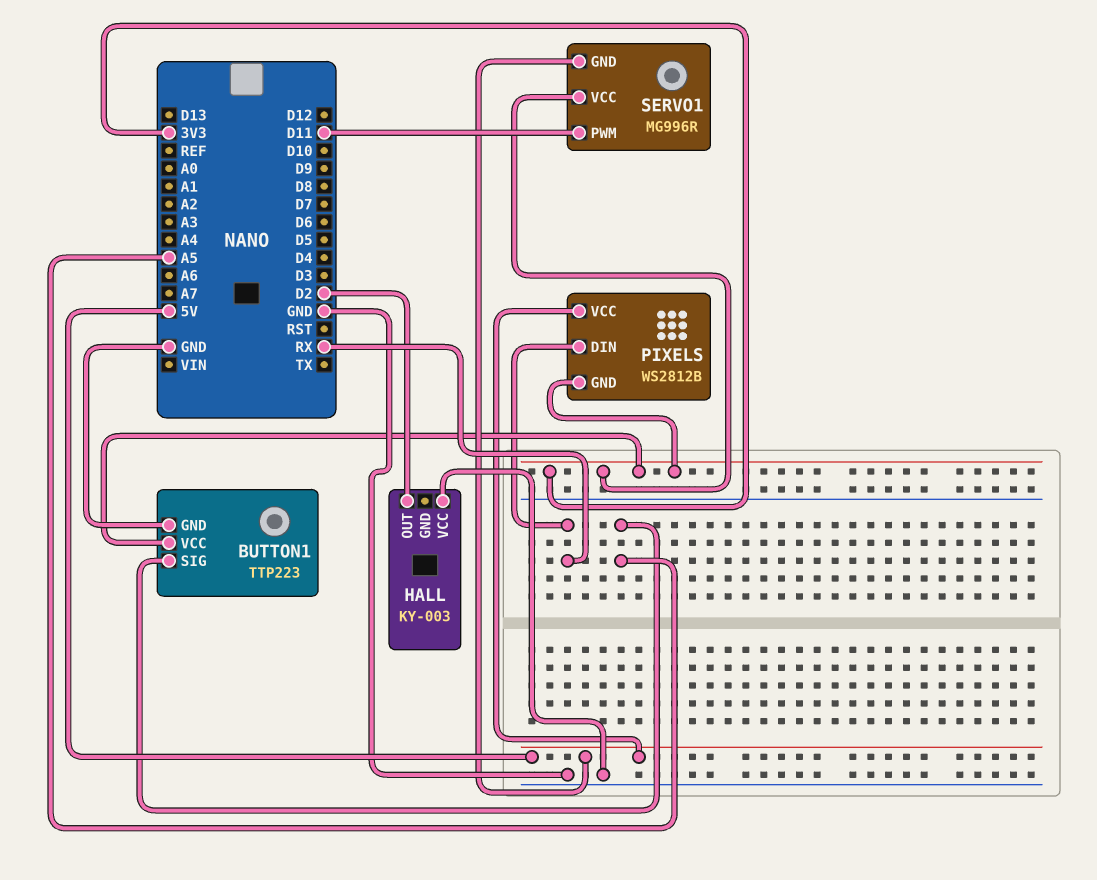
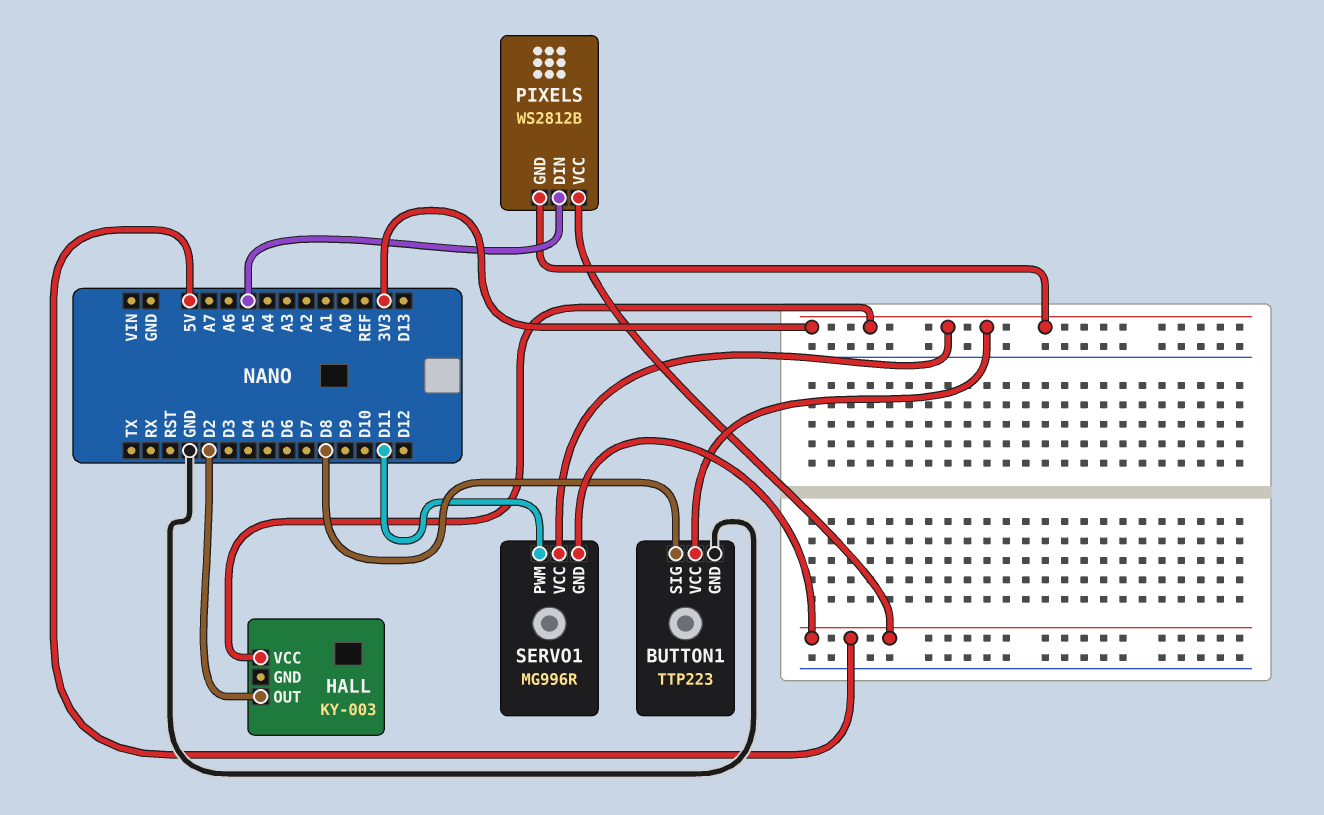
BUTTON1 pin SIG: A5 -> D8
HALL pin VCC: GND -> 3V3
PIXELS pin DIN: RX -> A5

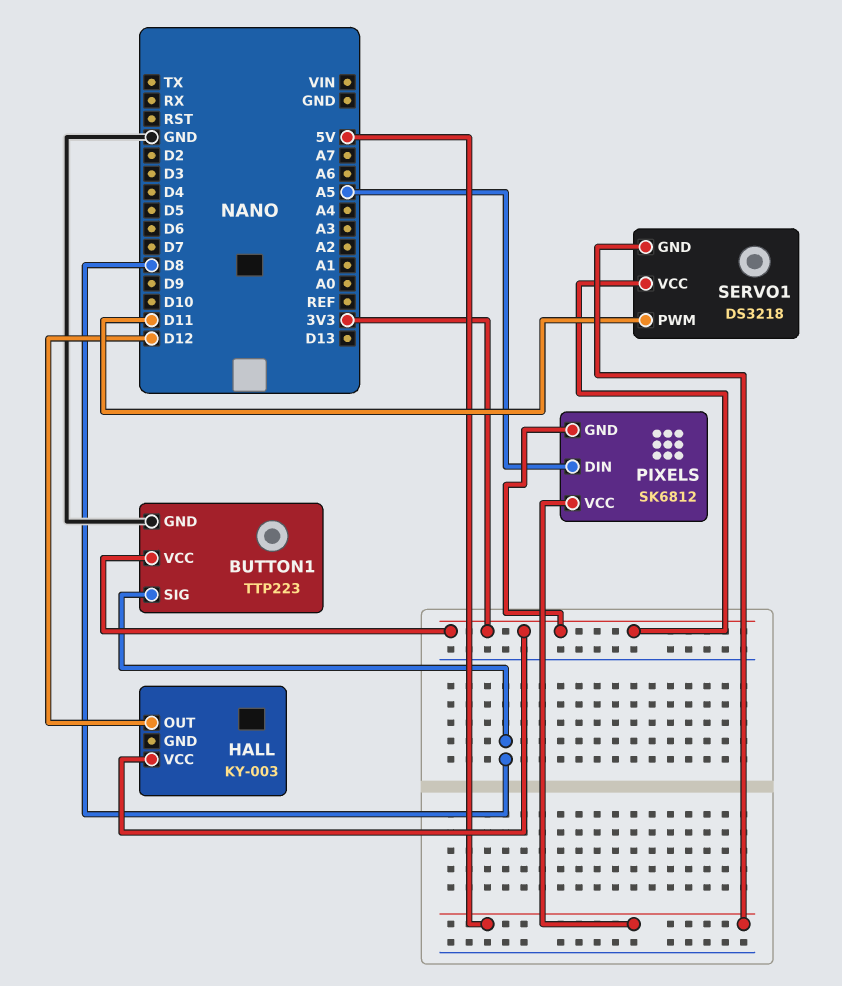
HALL pin OUT: D2 -> D12
PIXELS: WS2812B -> SK6812
SERVO1: MG996R -> DS3218

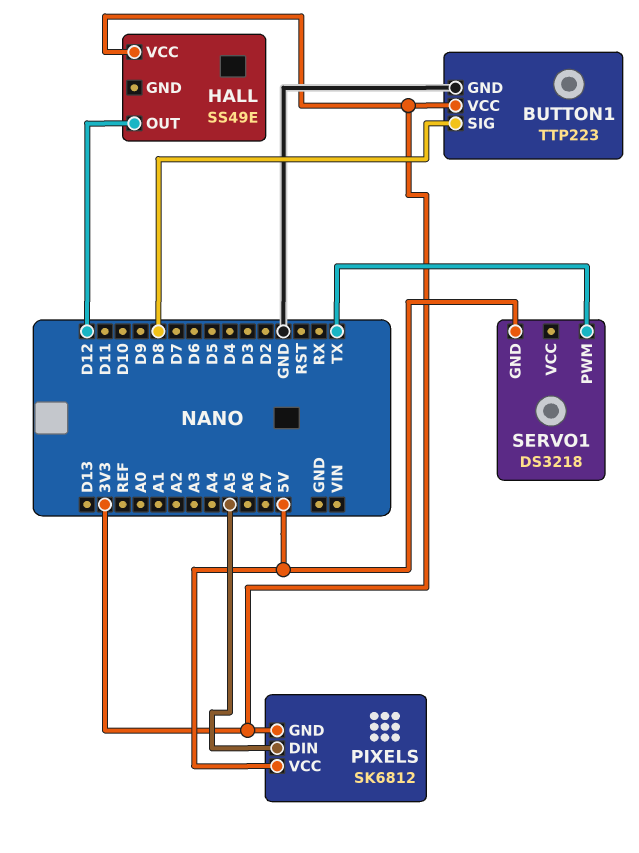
HALL: KY-003 -> SS49E
SERVO1 pin PWM: D11 -> TX
SERVO1 pin VCC: 3V3 -> none

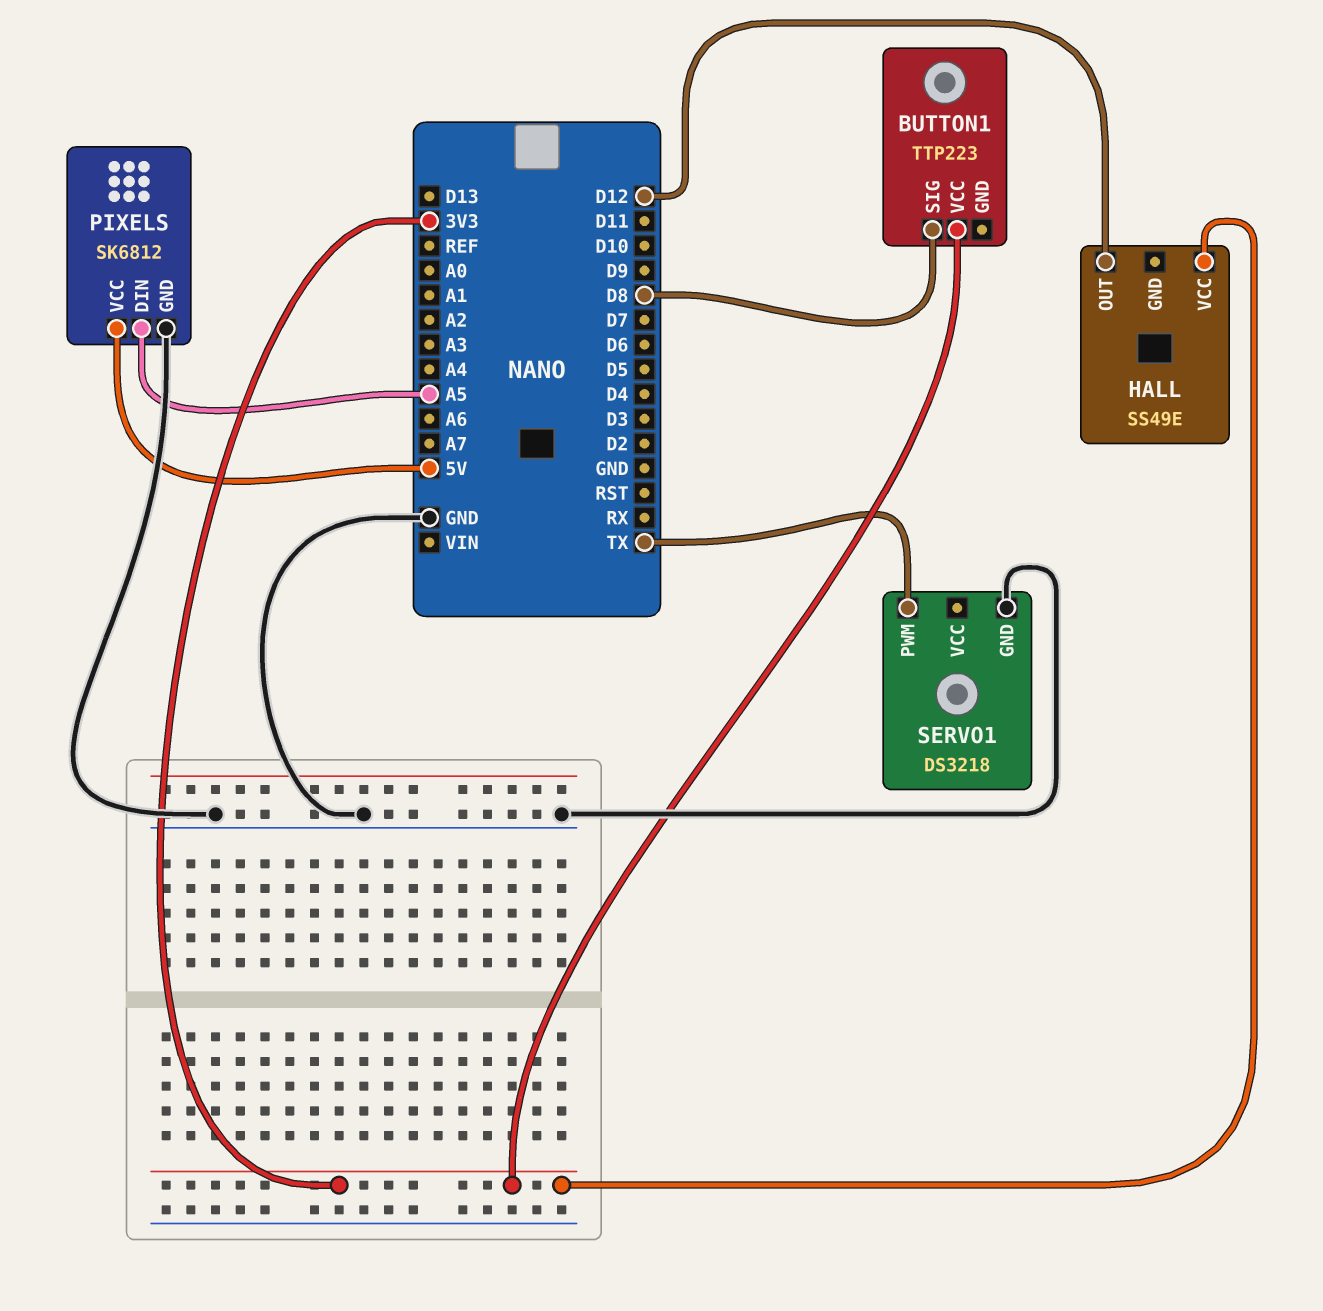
BUTTON1 pin GND: GND -> none
PIXELS pin GND: 3V3 -> GND
SERVO1 pin GND: 5V -> GND

